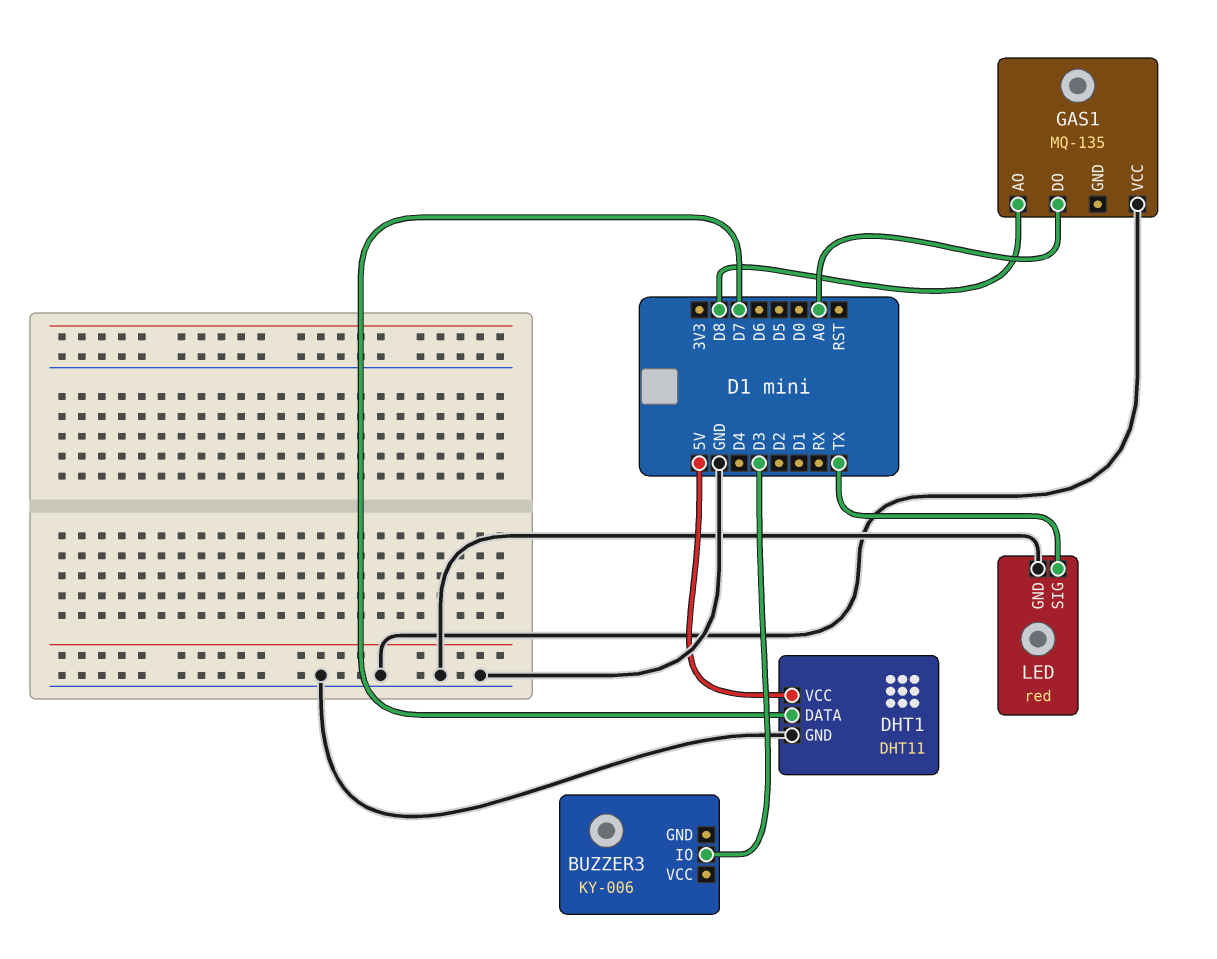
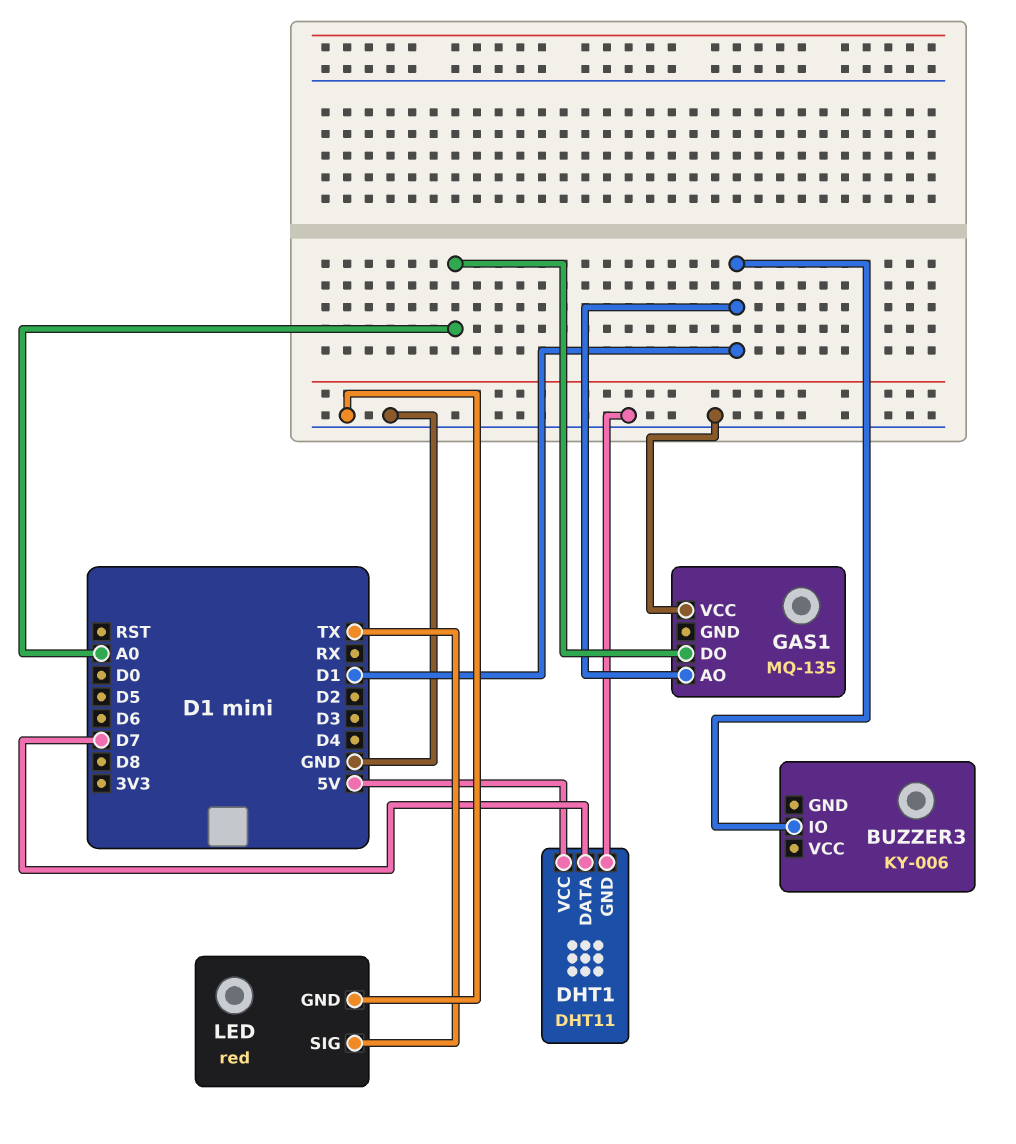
BUZZER3 pin IO: D3 -> D1
GAS1 pin AO: D8 -> D1

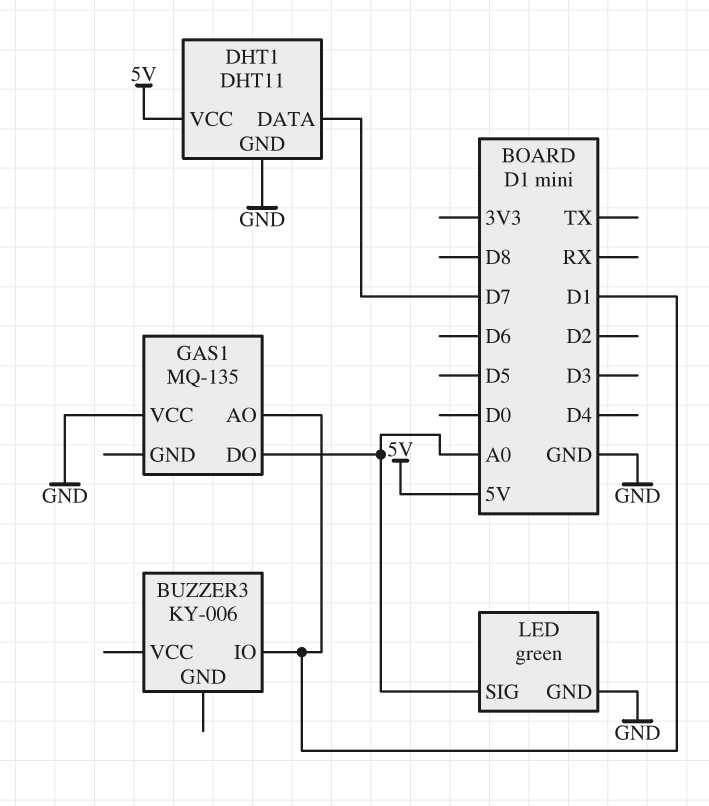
LED: red -> green
LED pin SIG: TX -> A0

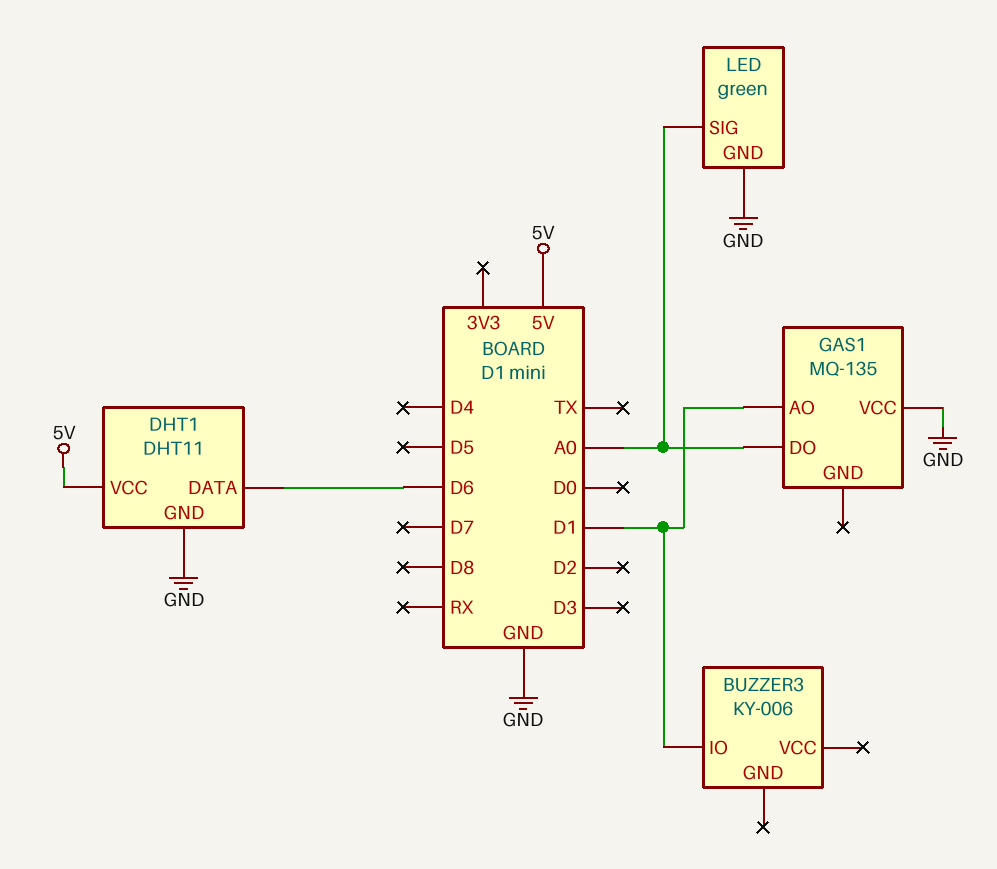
DHT1 pin DATA: D7 -> D6

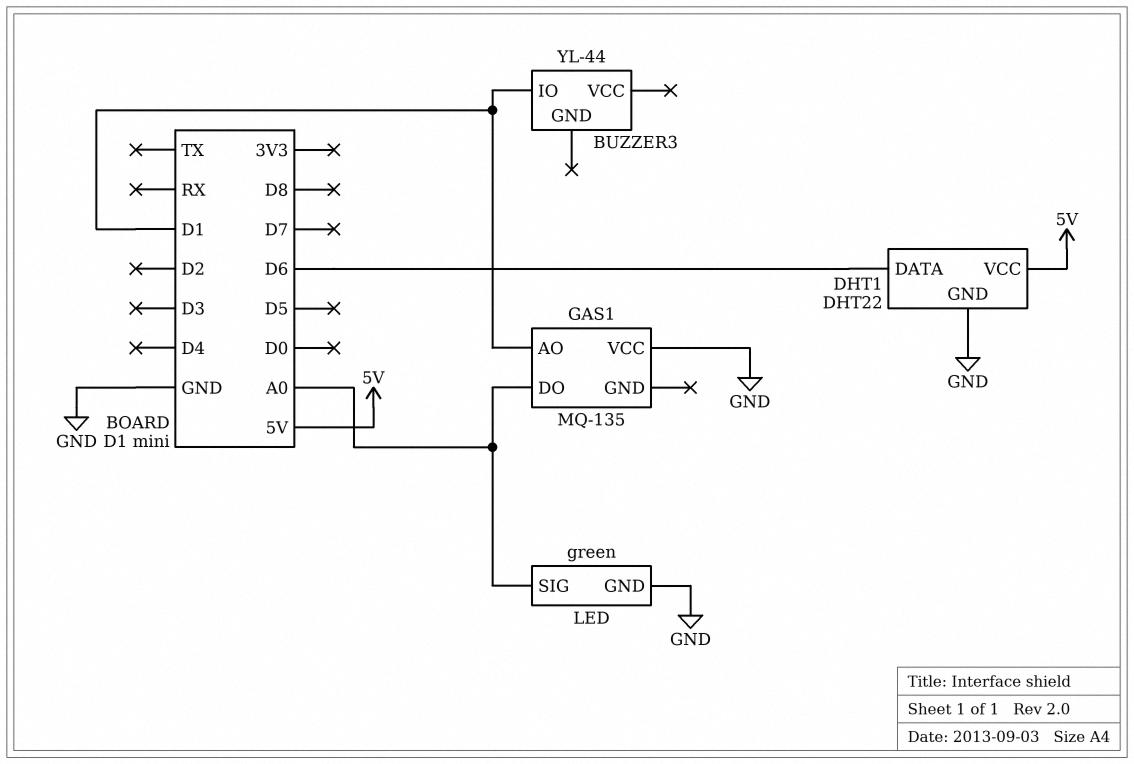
BUZZER3: KY-006 -> YL-44
DHT1: DHT11 -> DHT22

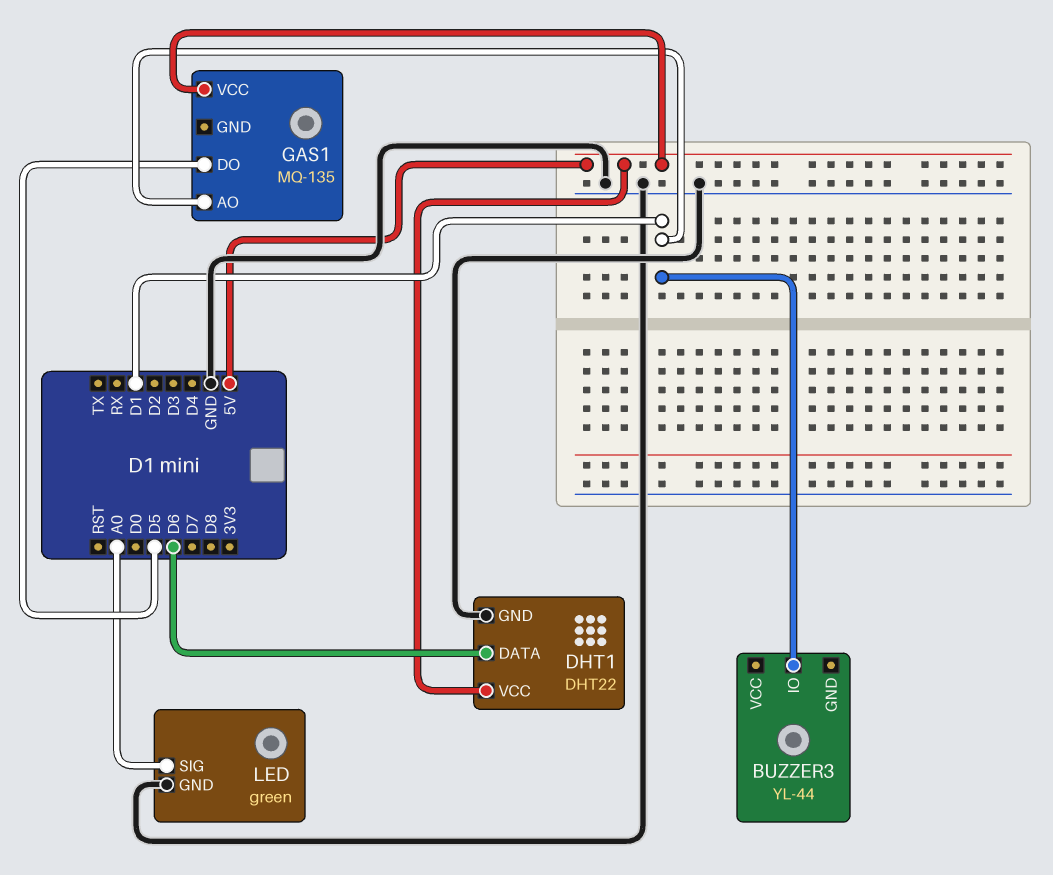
GAS1 pin DO: A0 -> D5
GAS1 pin VCC: GND -> 5V

